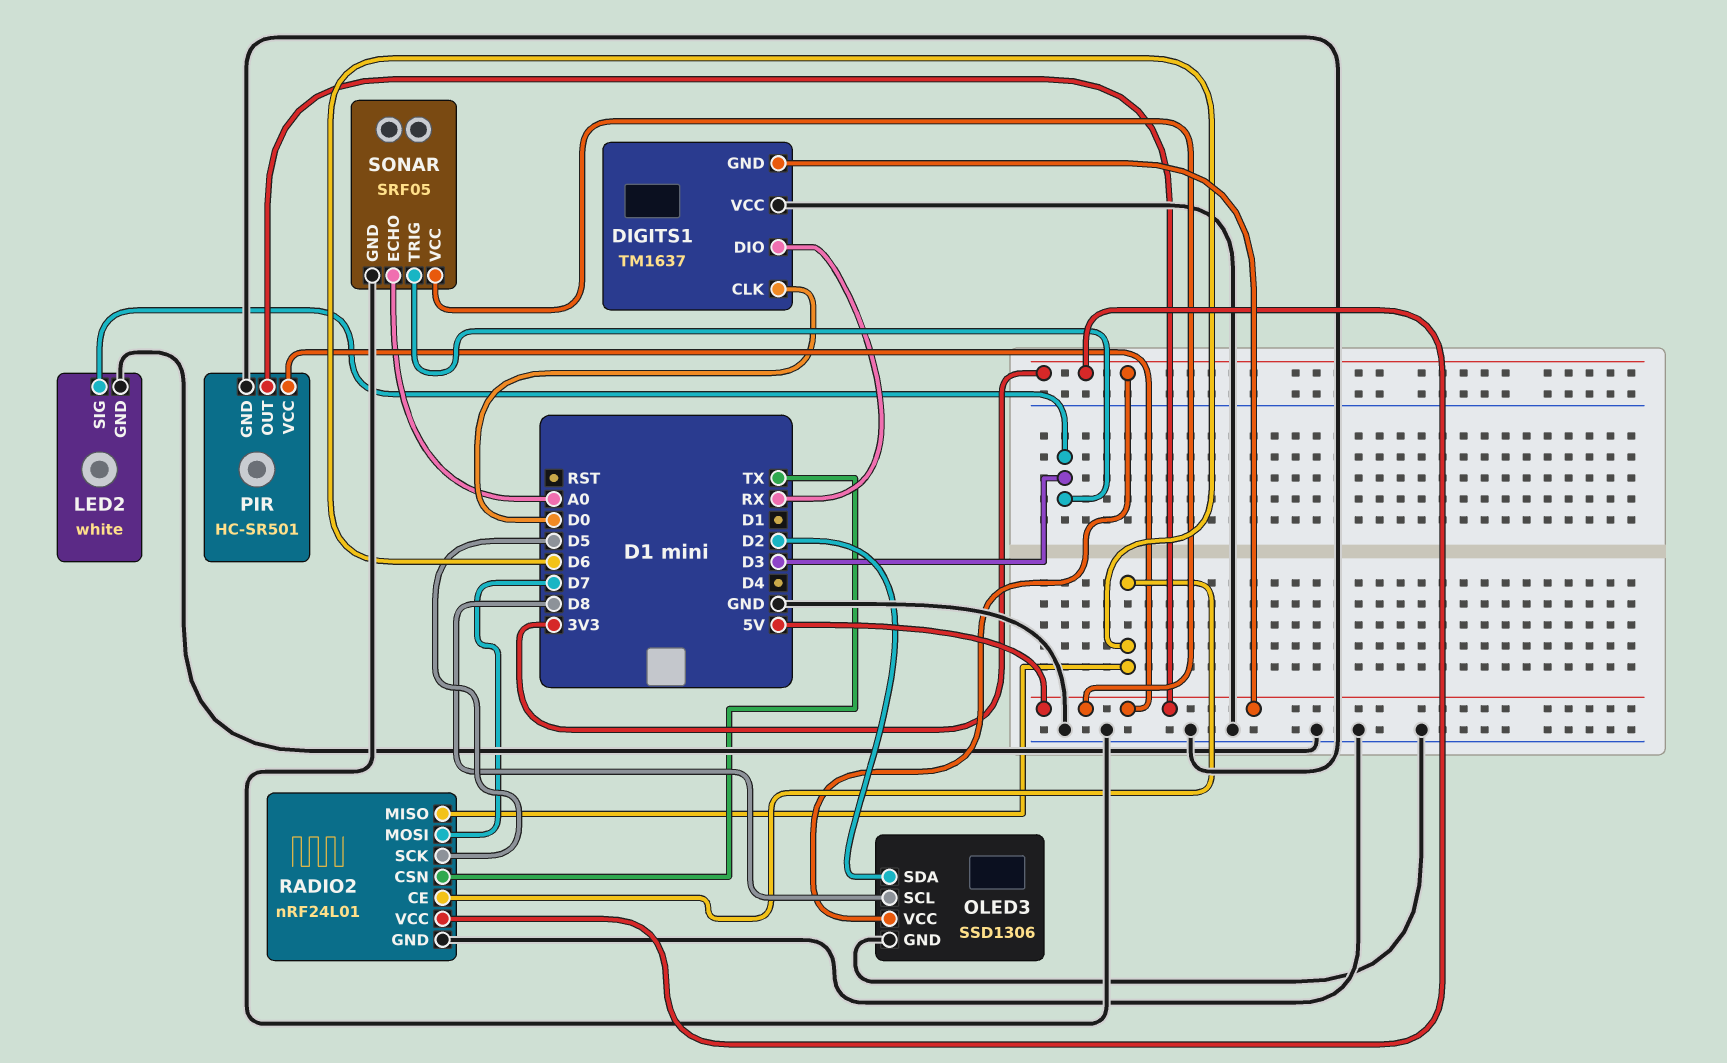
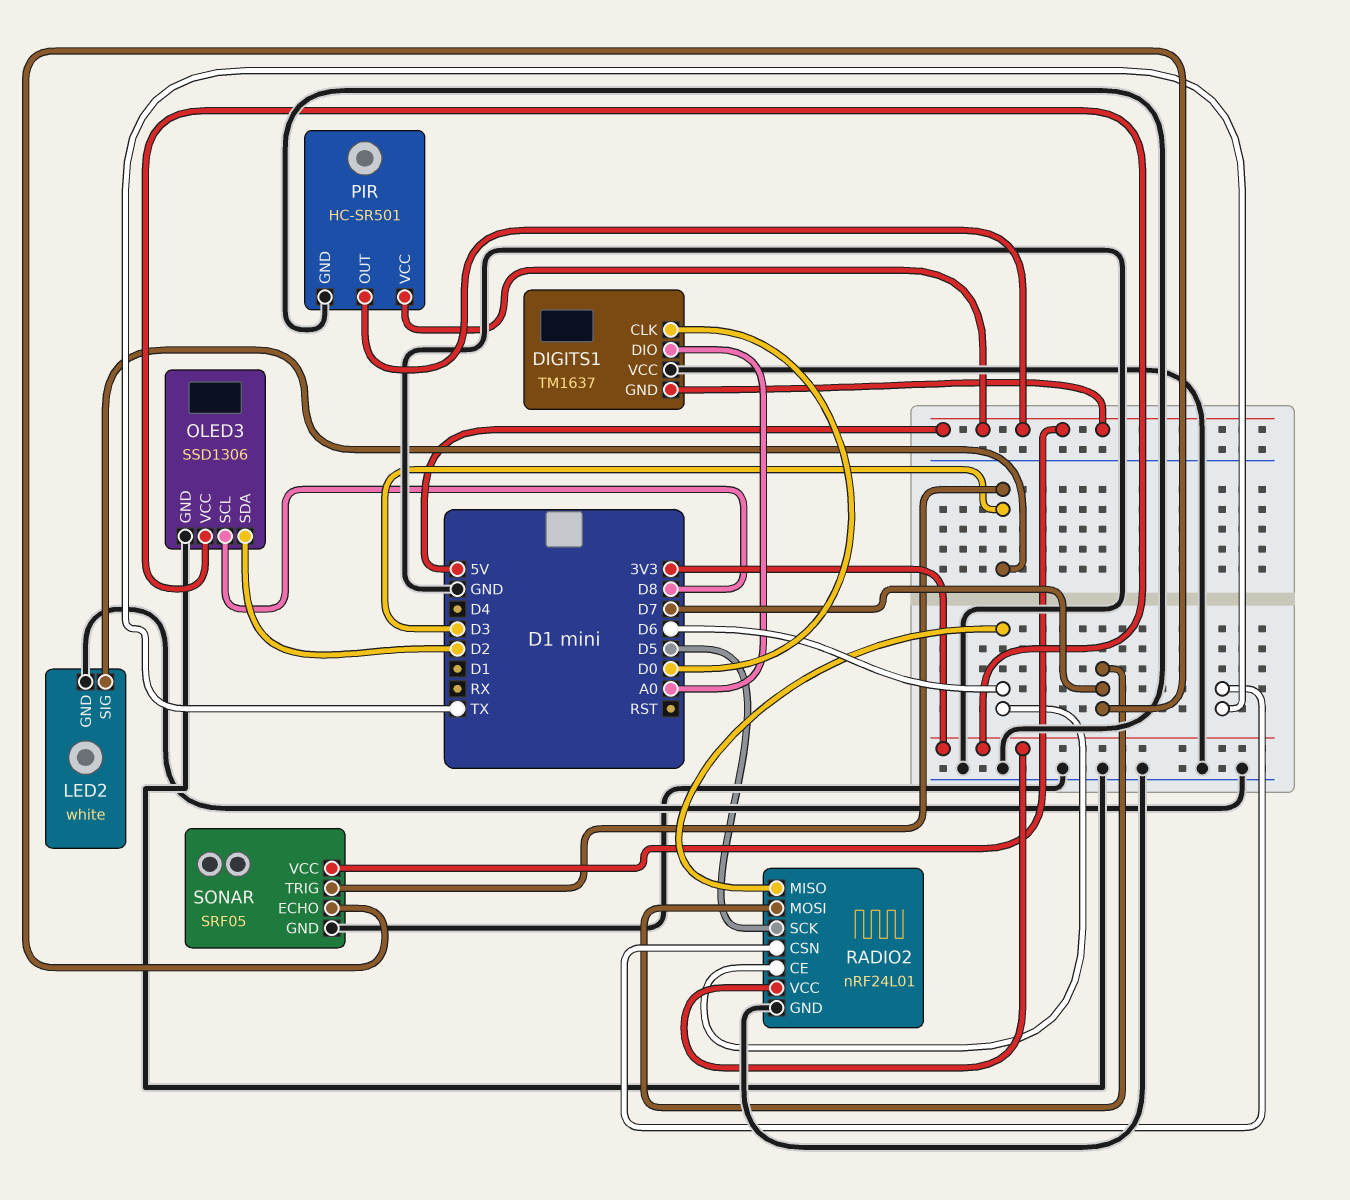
DIGITS1 pin DIO: RX -> A0
SONAR pin ECHO: A0 -> D7

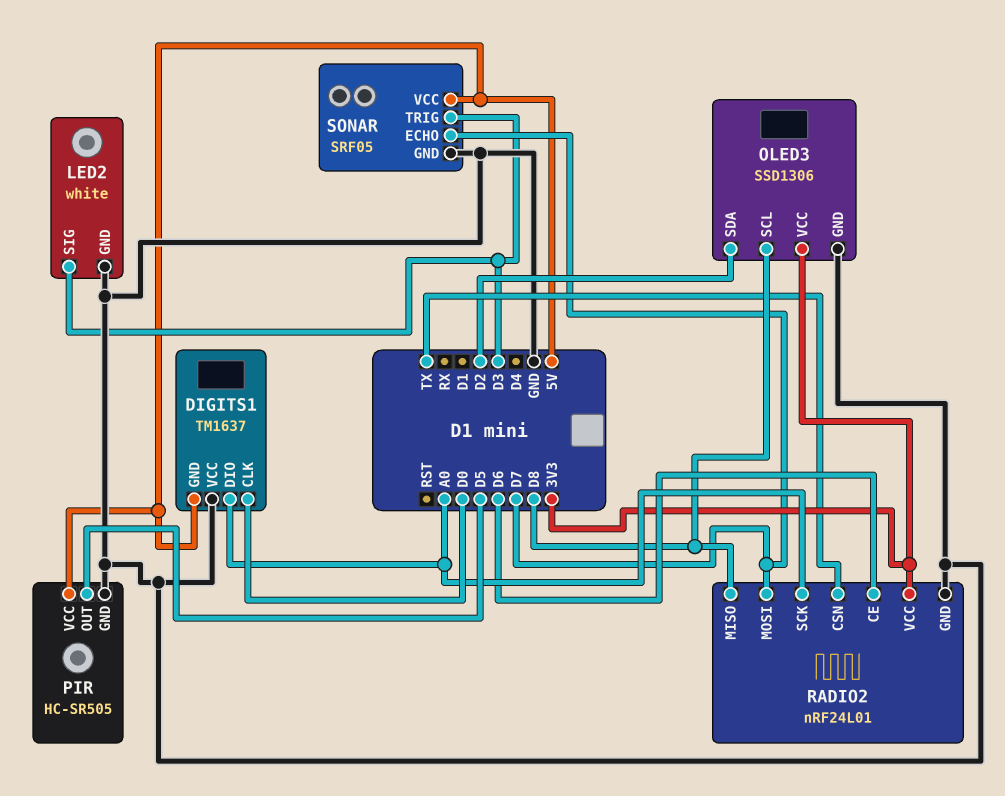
PIR: HC-SR501 -> HC-SR505
PIR pin OUT: 5V -> D5
RADIO2 pin MISO: D6 -> D8
RADIO2 pin SCK: D5 -> A0

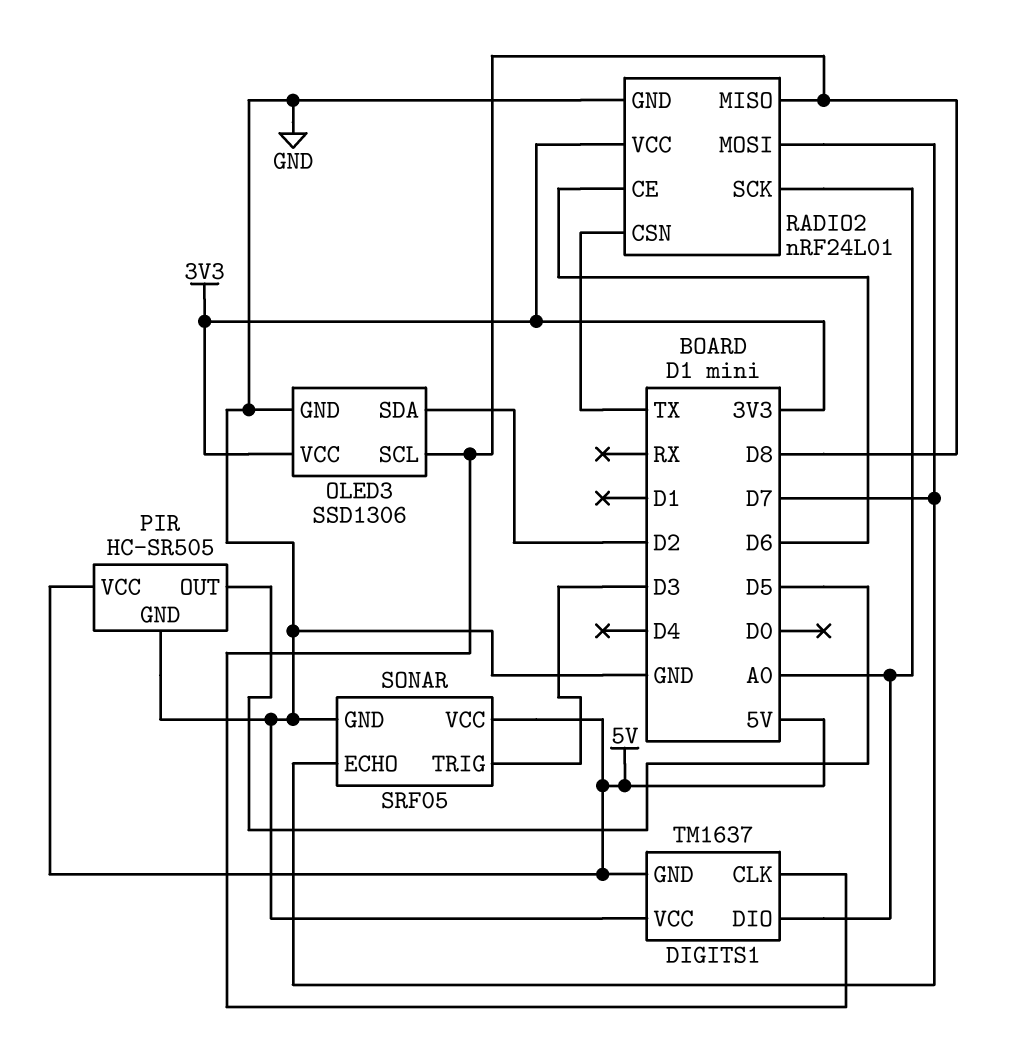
DIGITS1 pin CLK: D0 -> D8
LED2: white -> none
LED2 pin GND: GND -> none
LED2 pin SIG: D3 -> none

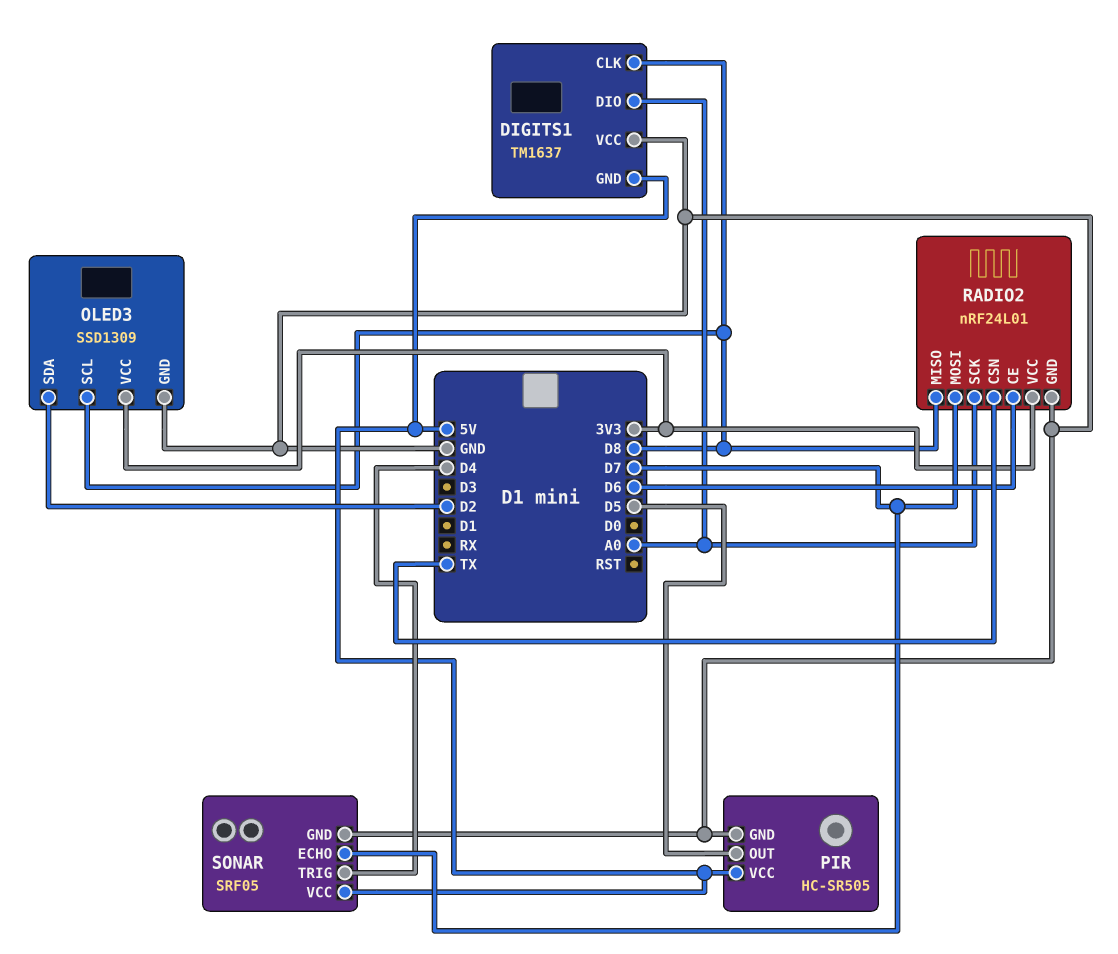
OLED3: SSD1306 -> SSD1309
SONAR pin TRIG: D3 -> D4

